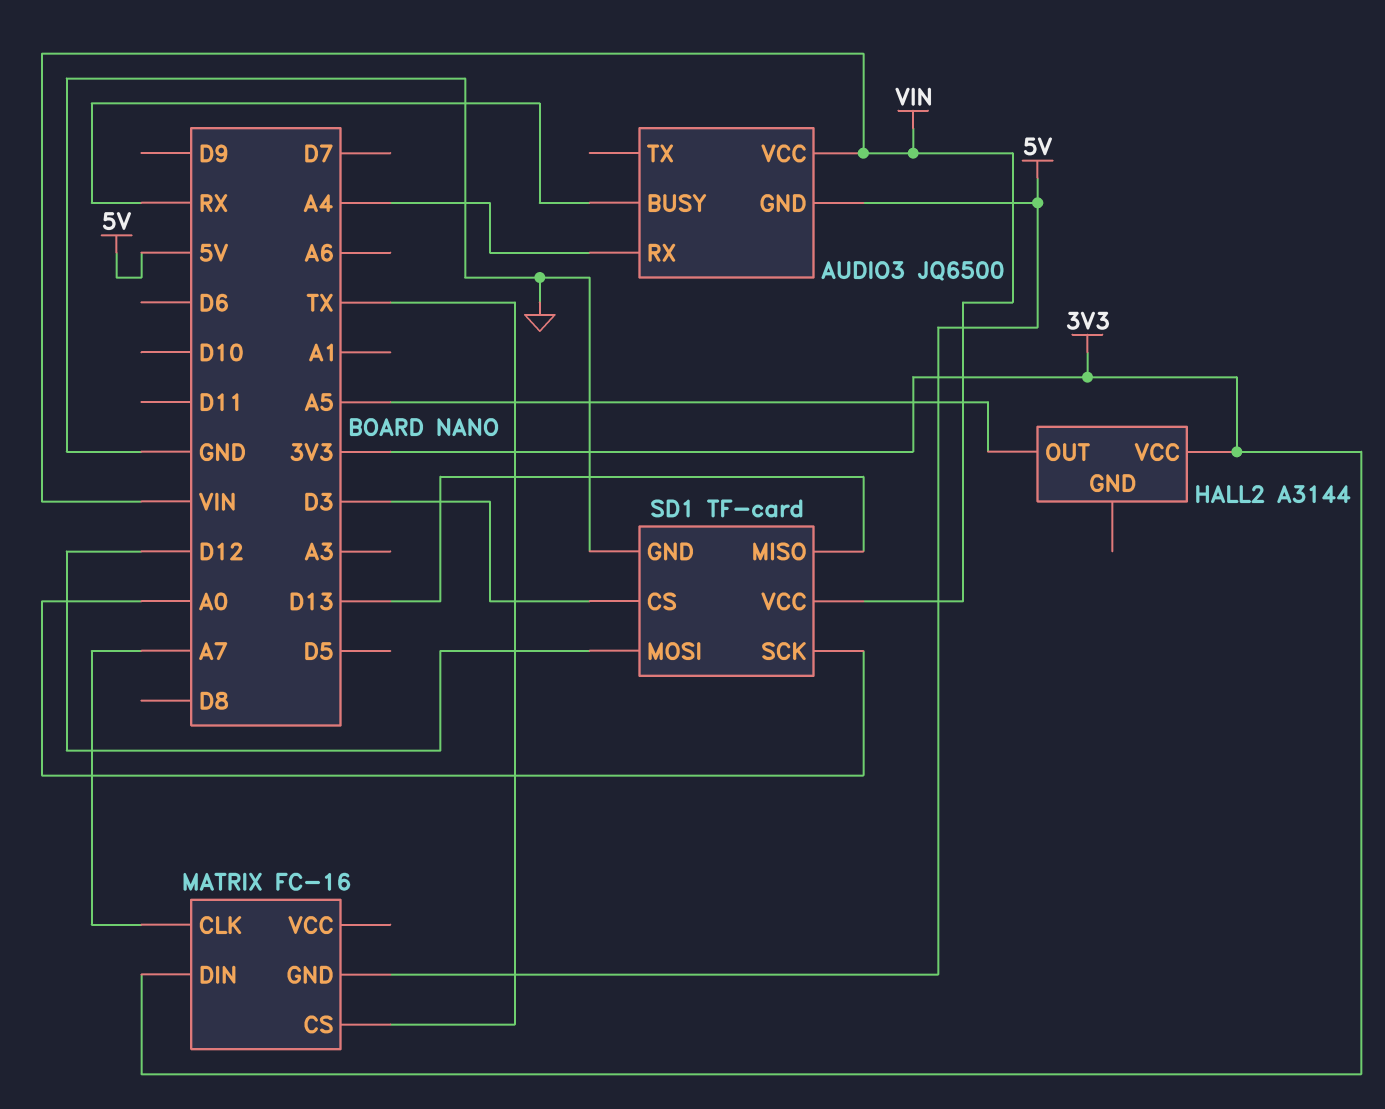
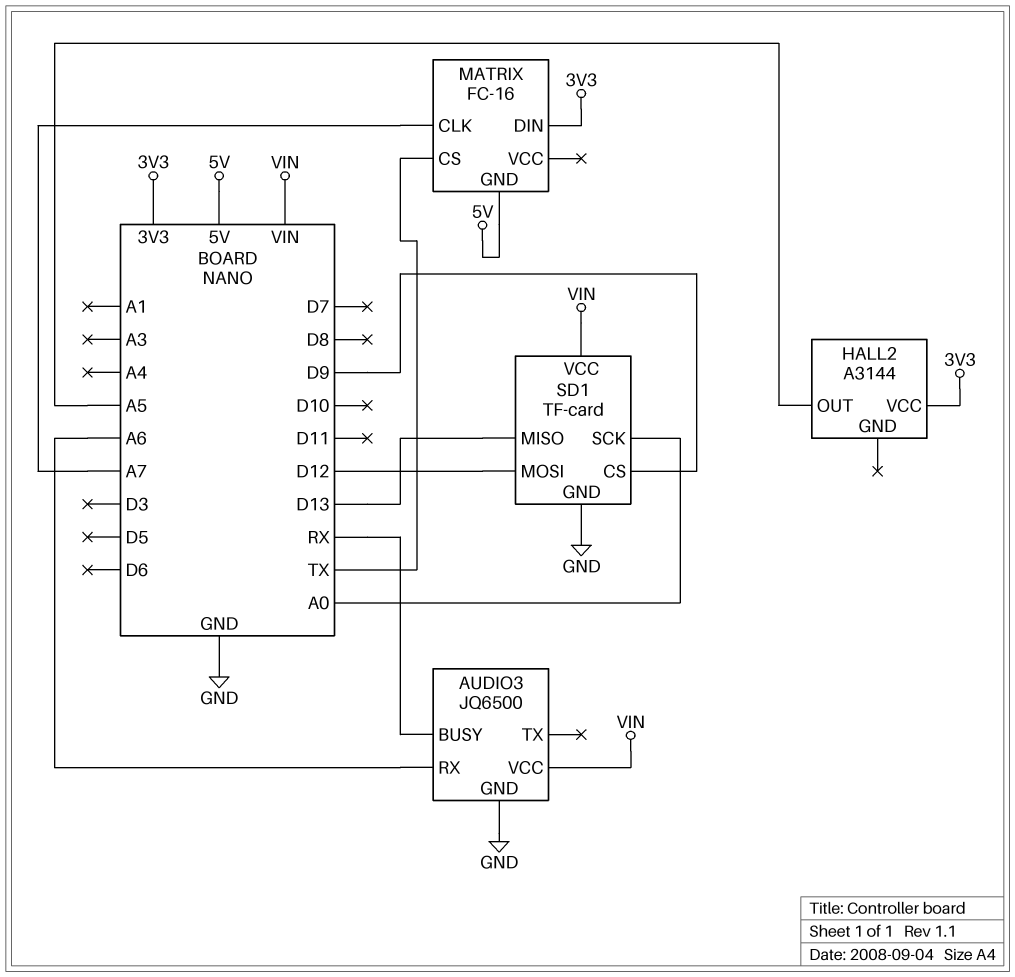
AUDIO3 pin GND: 5V -> GND
AUDIO3 pin RX: A4 -> A6
SD1 pin CS: D3 -> D9

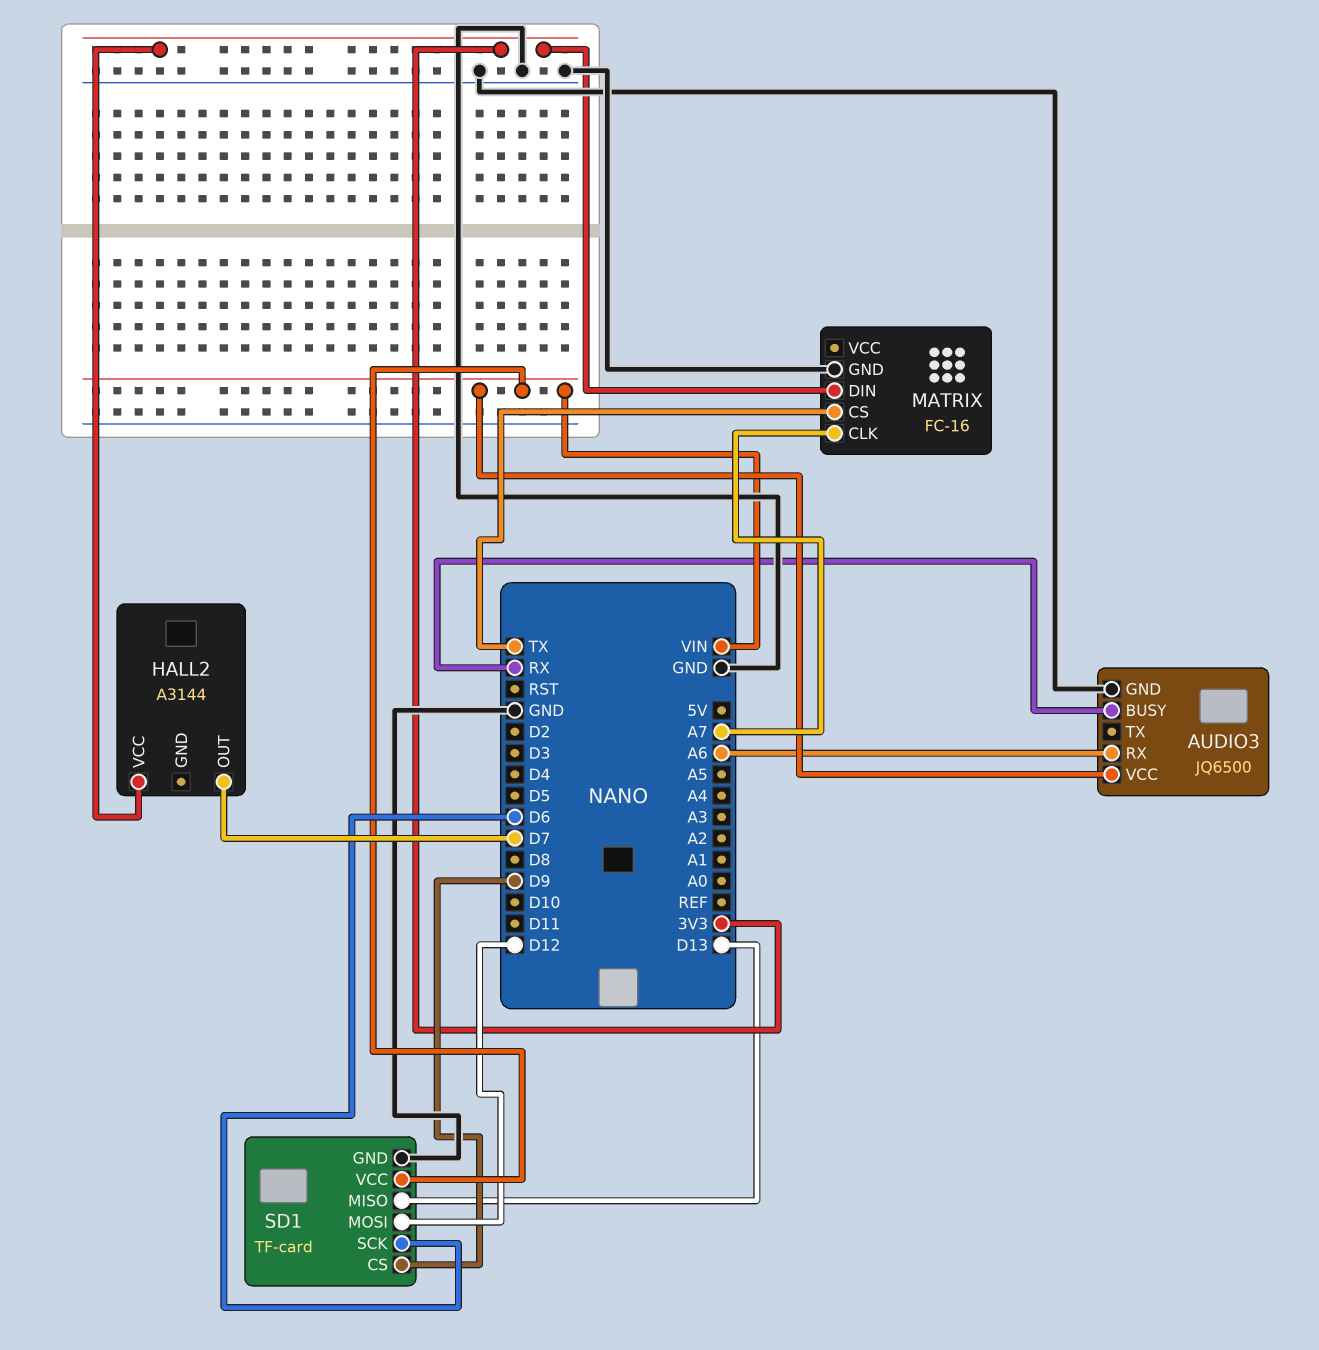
HALL2 pin OUT: A5 -> D7
MATRIX pin GND: 5V -> GND
SD1 pin SCK: A0 -> D6

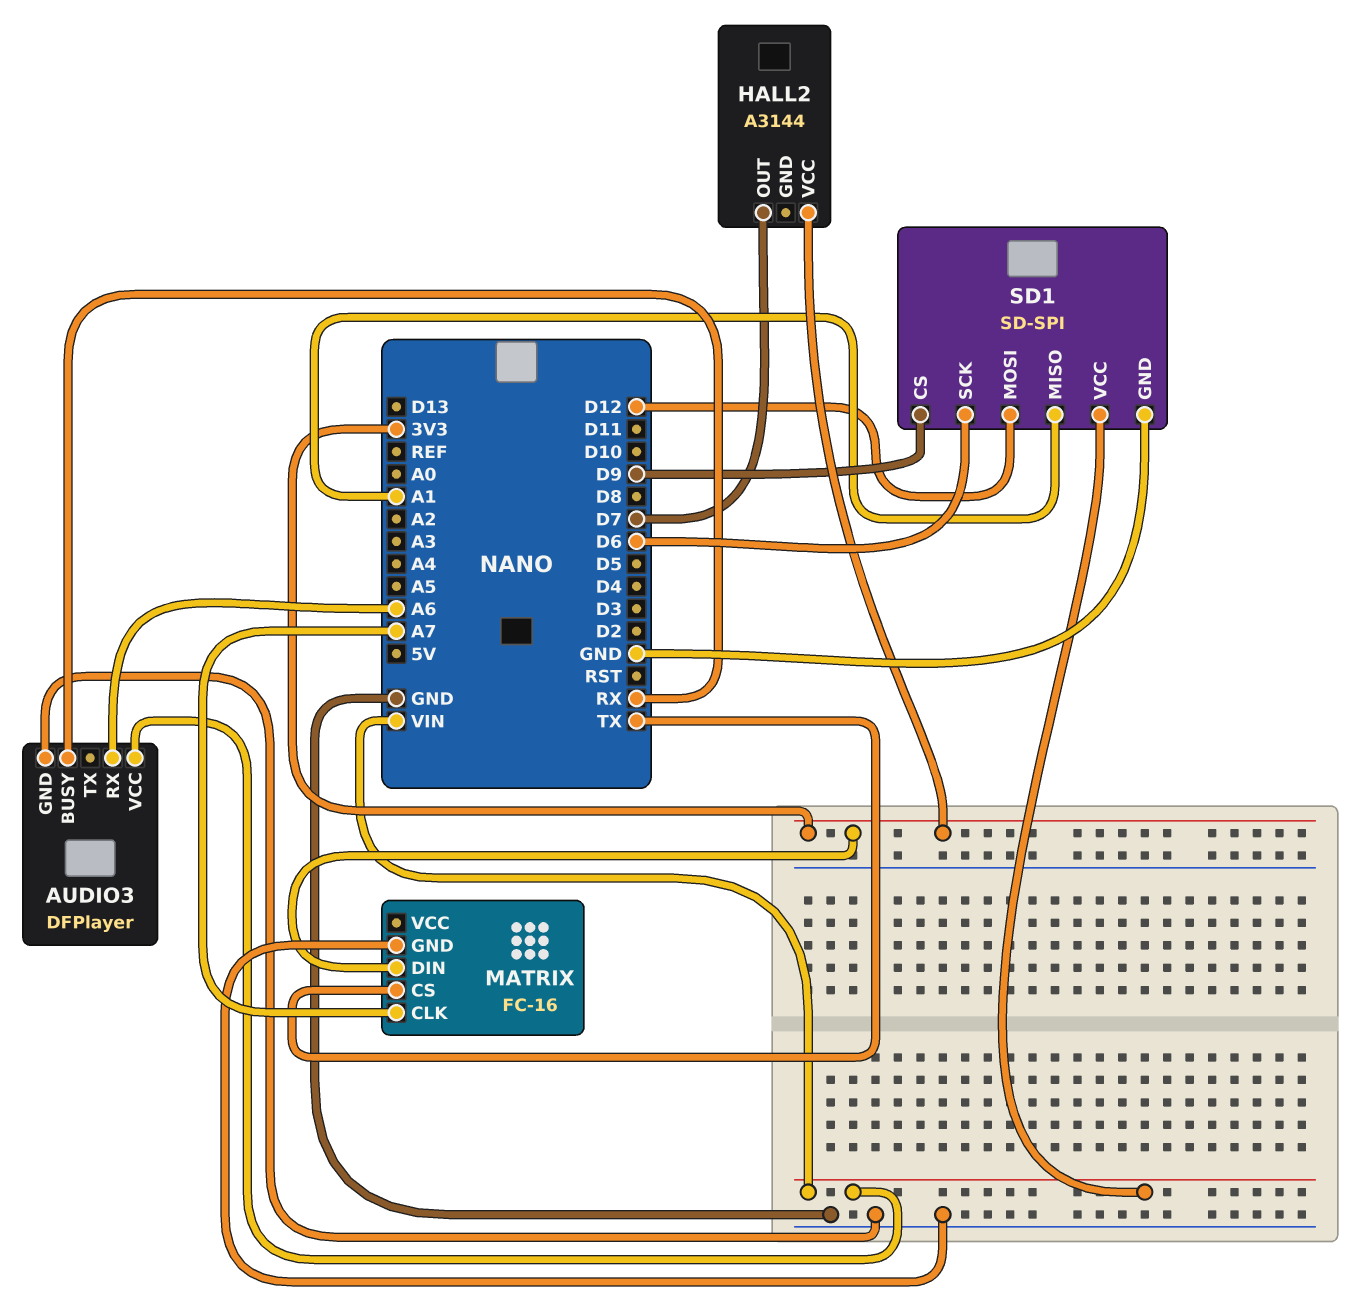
AUDIO3: JQ6500 -> DFPlayer
SD1: TF-card -> SD-SPI
SD1 pin MISO: D13 -> A1

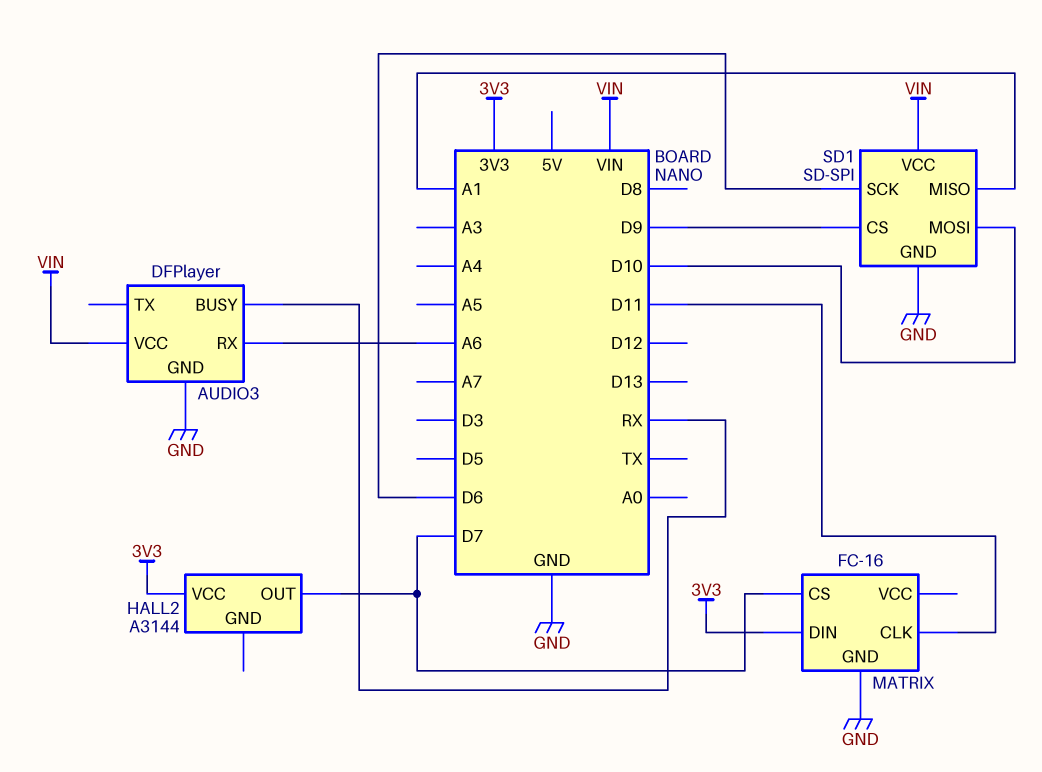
MATRIX pin CLK: A7 -> D11
MATRIX pin CS: TX -> D7
SD1 pin MOSI: D12 -> D10

